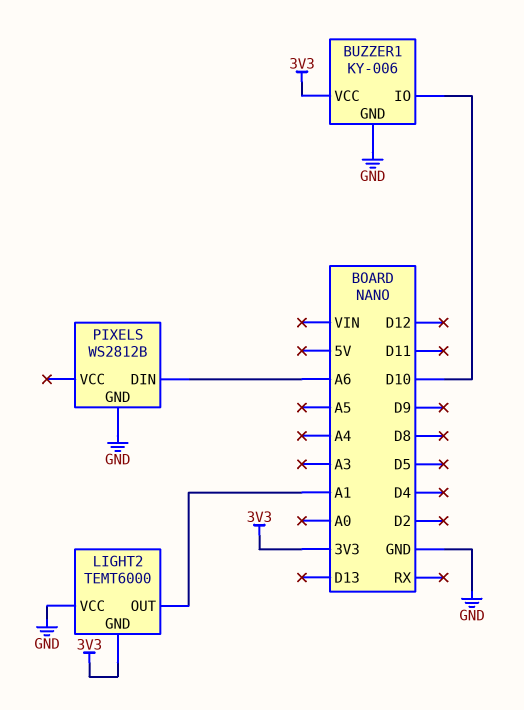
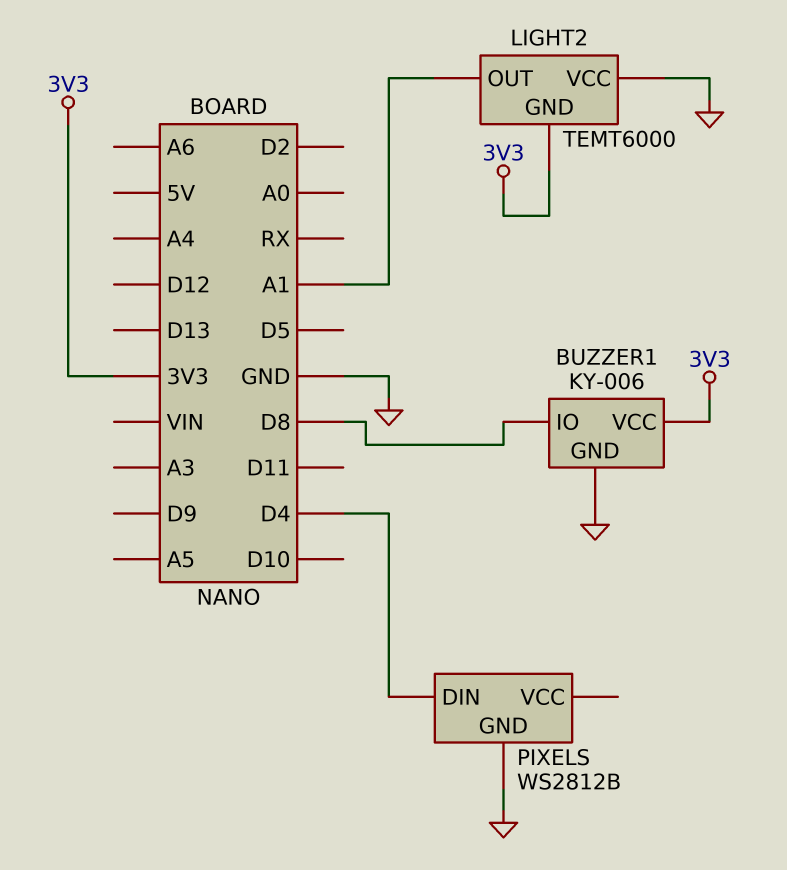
BUZZER1 pin IO: D10 -> D8
PIXELS pin DIN: A6 -> D4

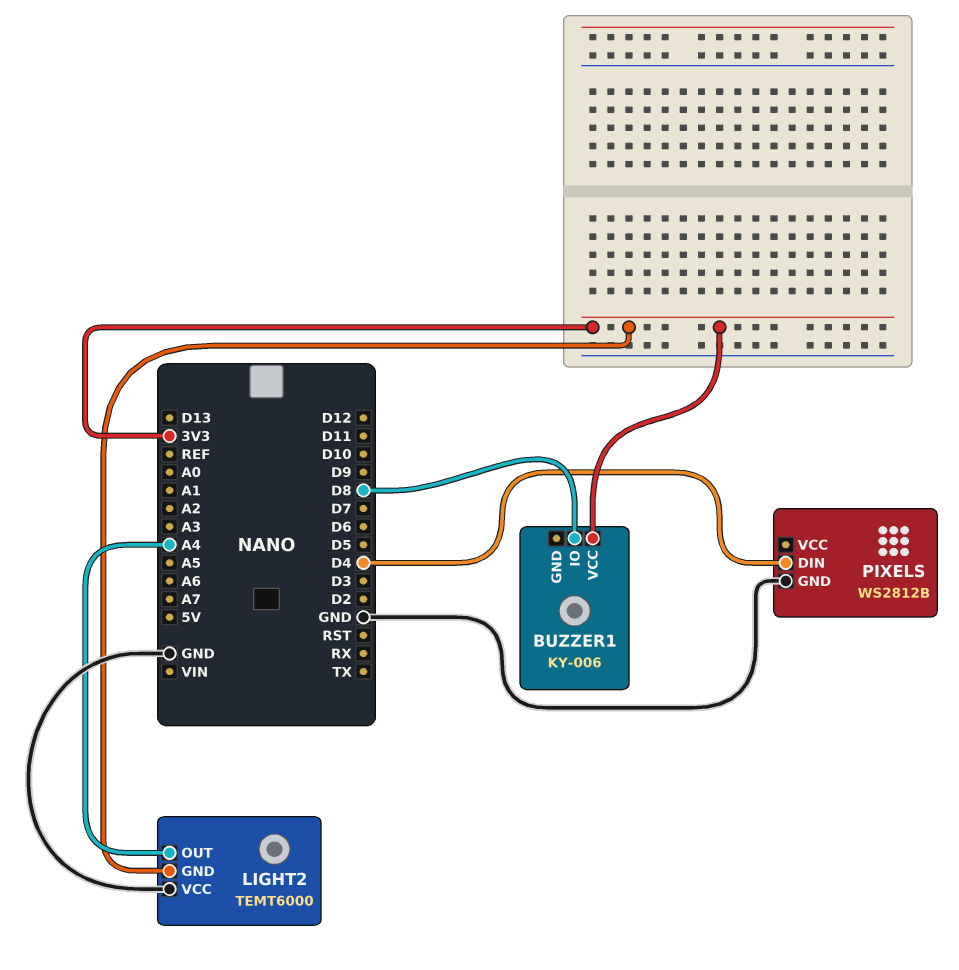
BUZZER1 pin GND: GND -> none
LIGHT2 pin OUT: A1 -> A4

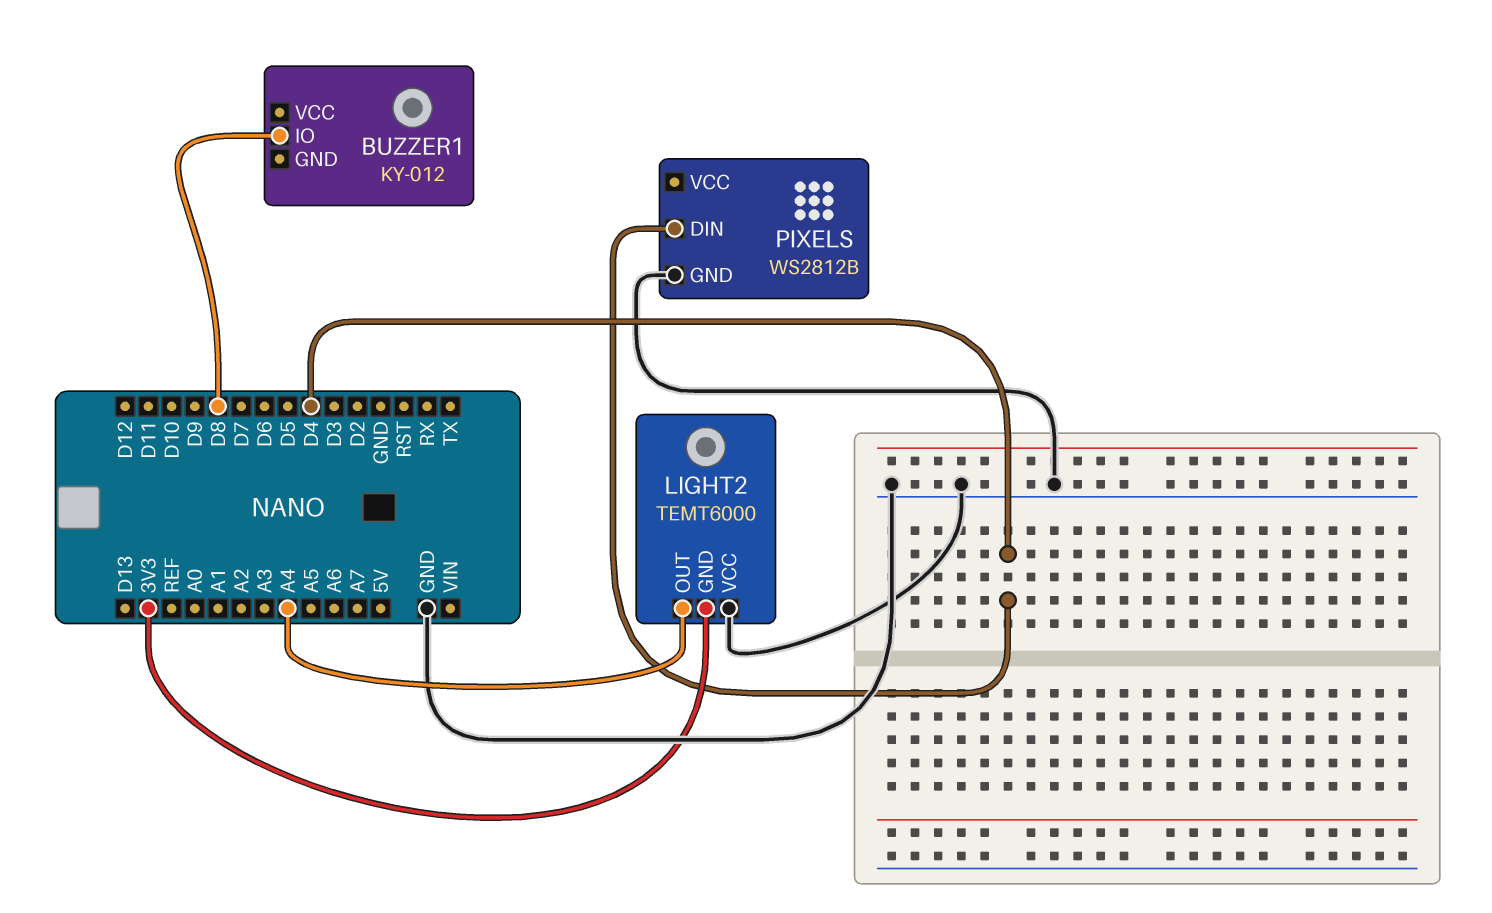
BUZZER1: KY-006 -> KY-012
BUZZER1 pin VCC: 3V3 -> none

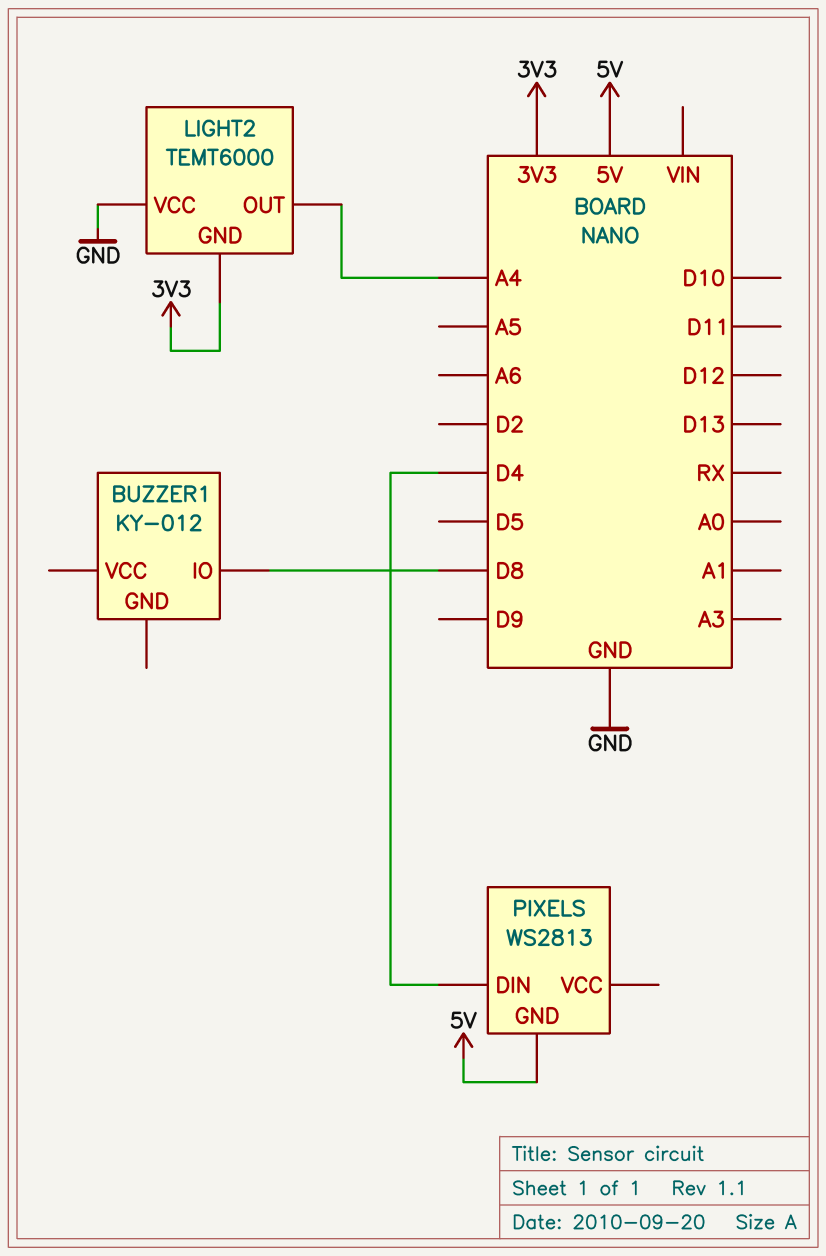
PIXELS: WS2812B -> WS2813
PIXELS pin GND: GND -> 5V

